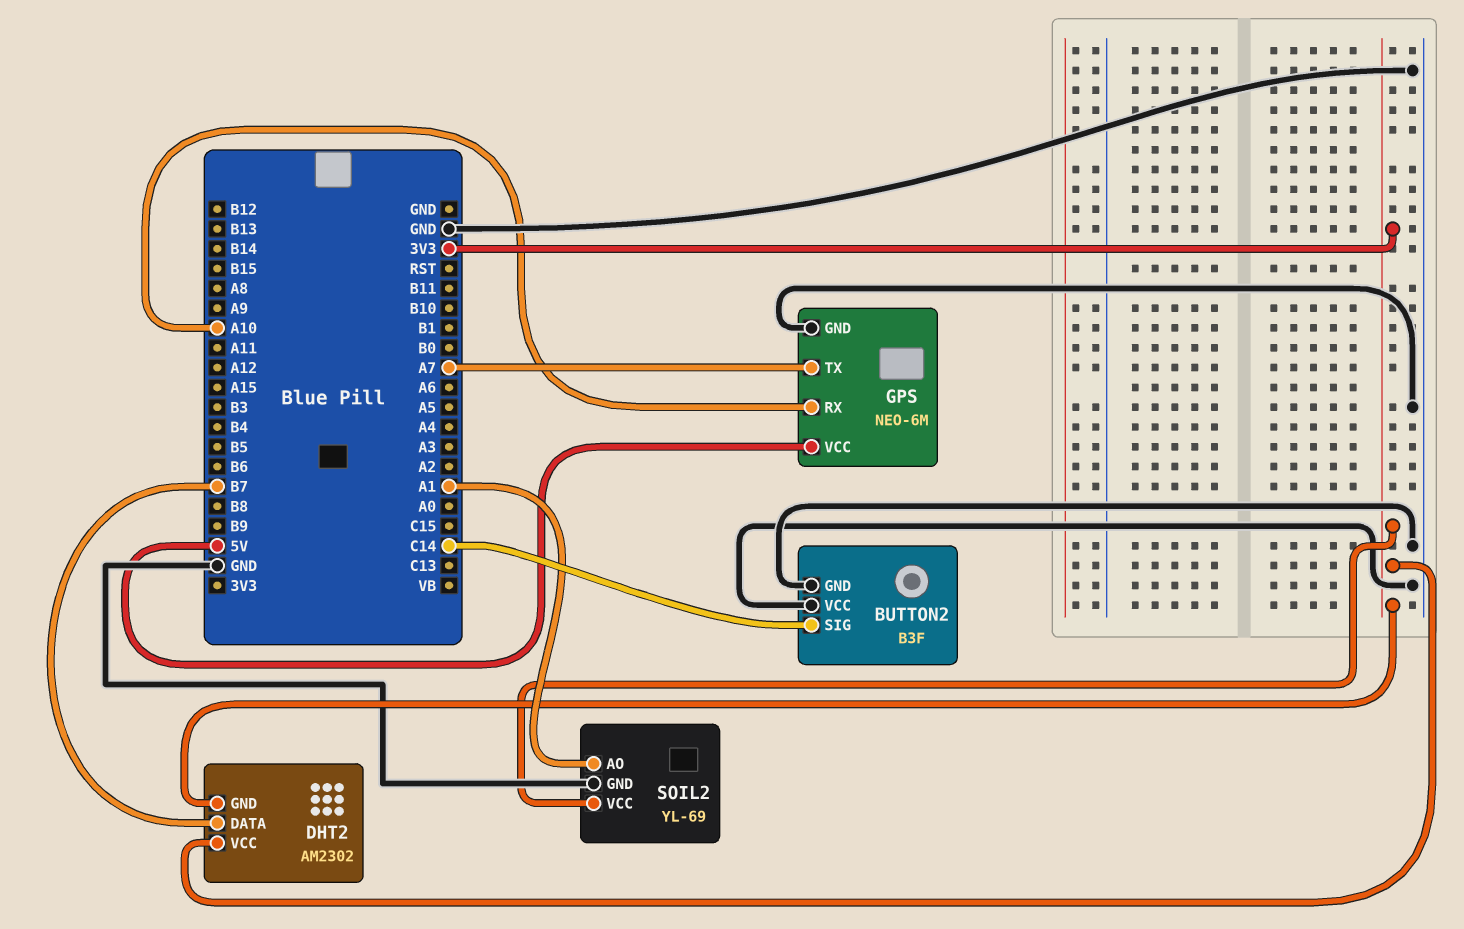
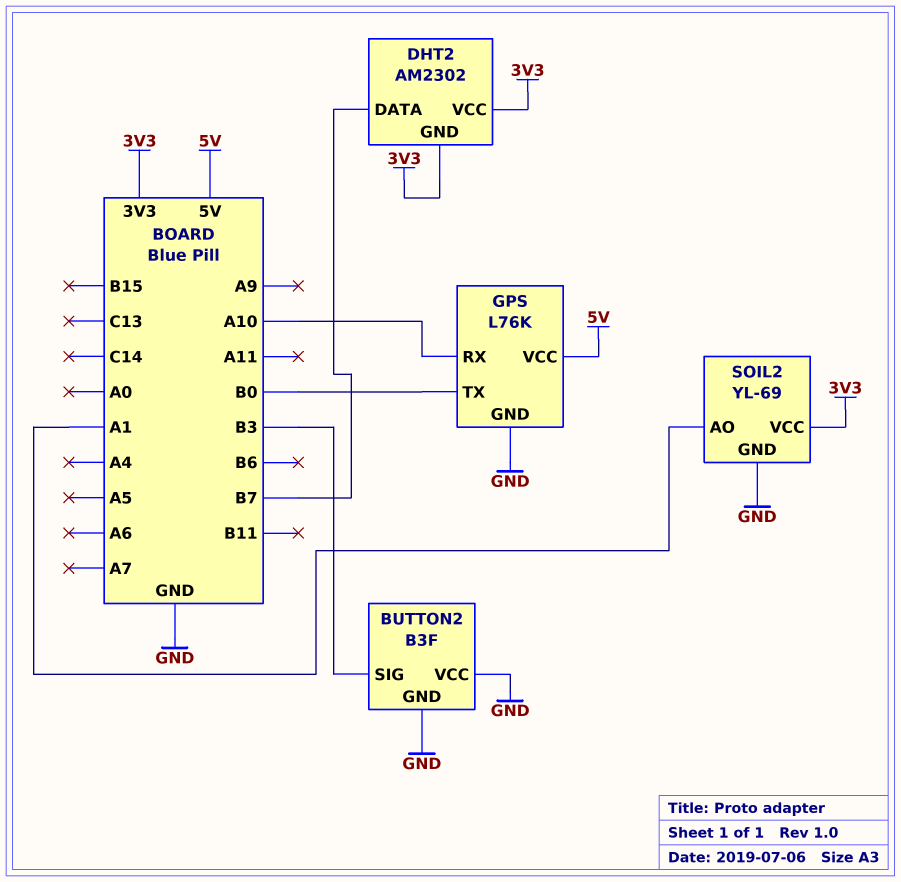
BUTTON2 pin SIG: C14 -> B3
GPS: NEO-6M -> L76K
GPS pin TX: A7 -> B0

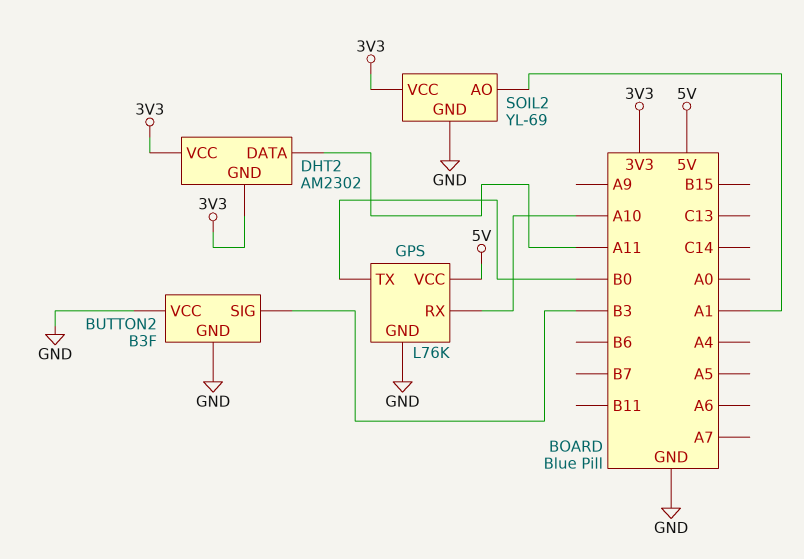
DHT2 pin DATA: B7 -> A11

